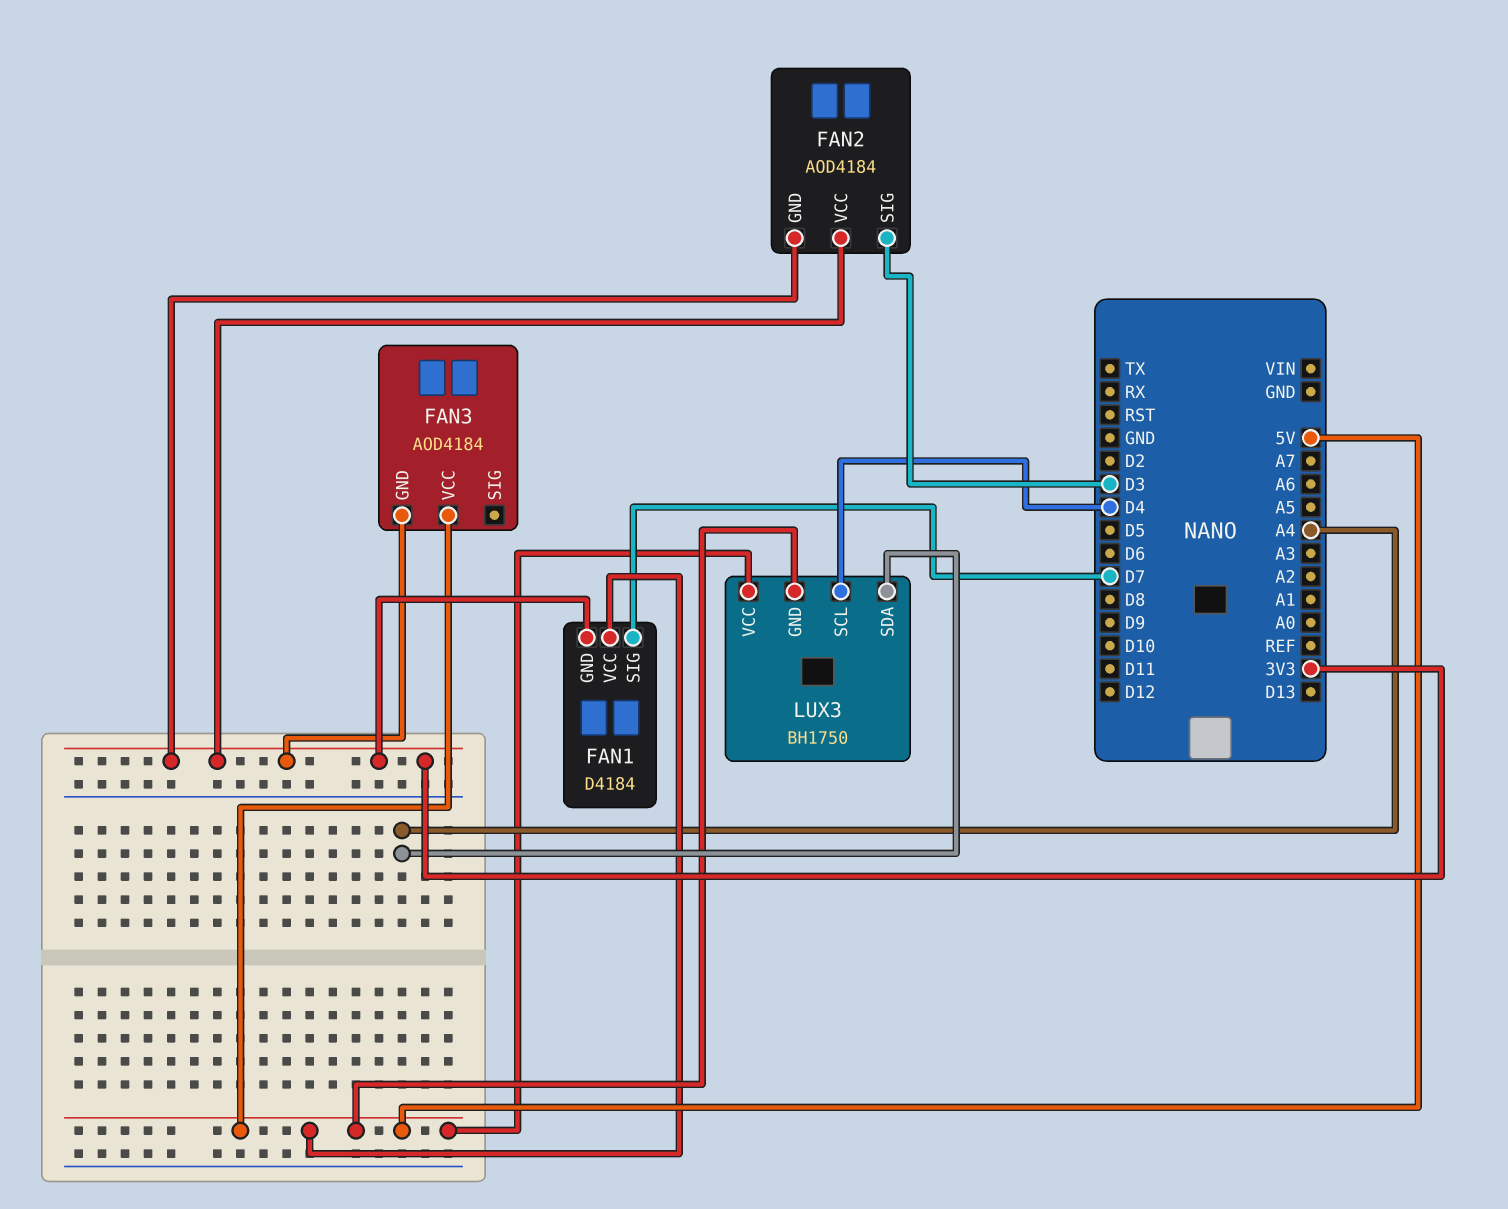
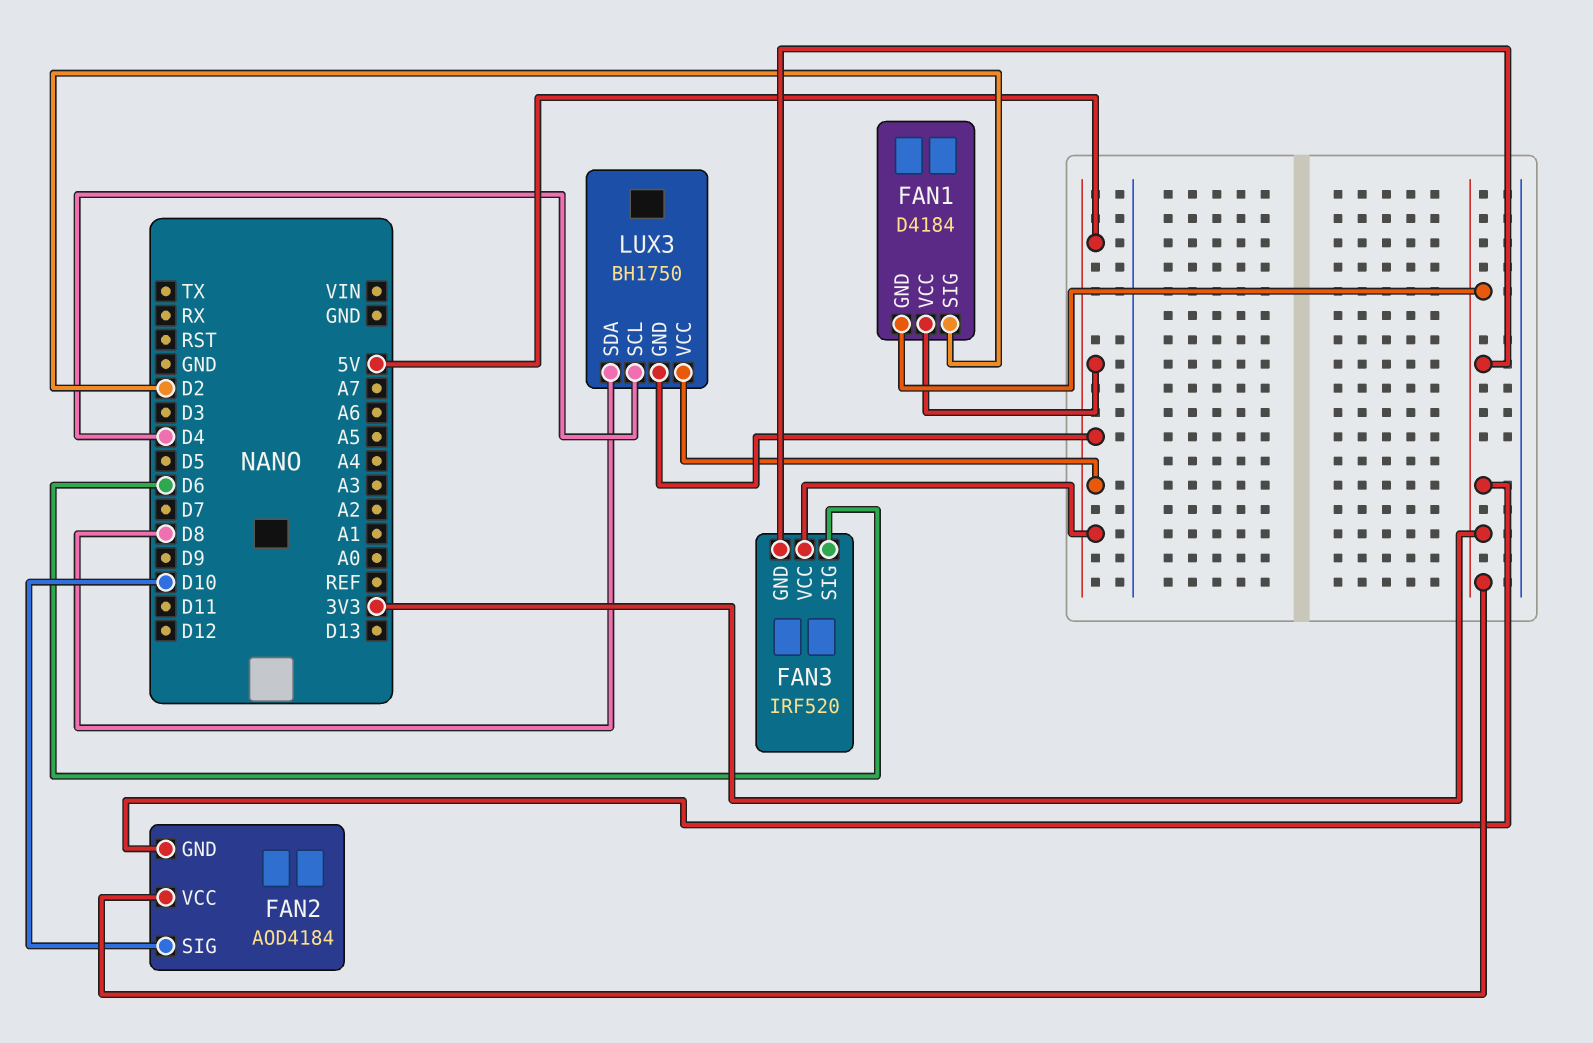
FAN1 pin SIG: D7 -> D2
FAN2 pin SIG: D3 -> D10
FAN3: AOD4184 -> IRF520
FAN3 pin SIG: none -> D6
LUX3 pin SDA: A4 -> D8

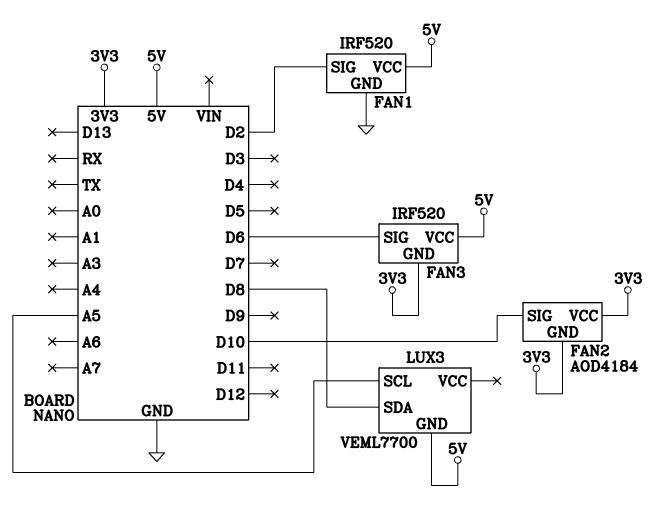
FAN1: D4184 -> IRF520
FAN1 pin GND: 3V3 -> GND
LUX3: BH1750 -> VEML7700
LUX3 pin SCL: D4 -> A5
LUX3 pin VCC: 5V -> none

